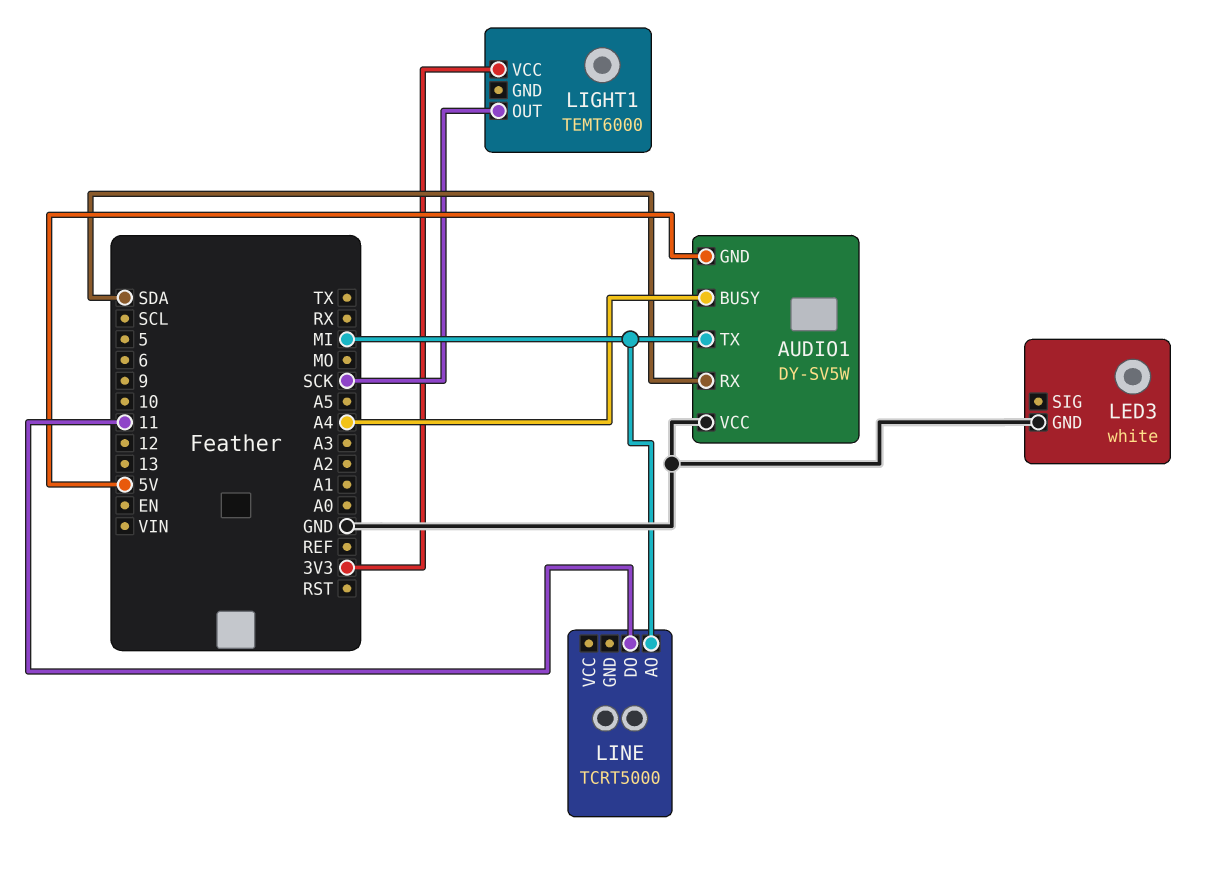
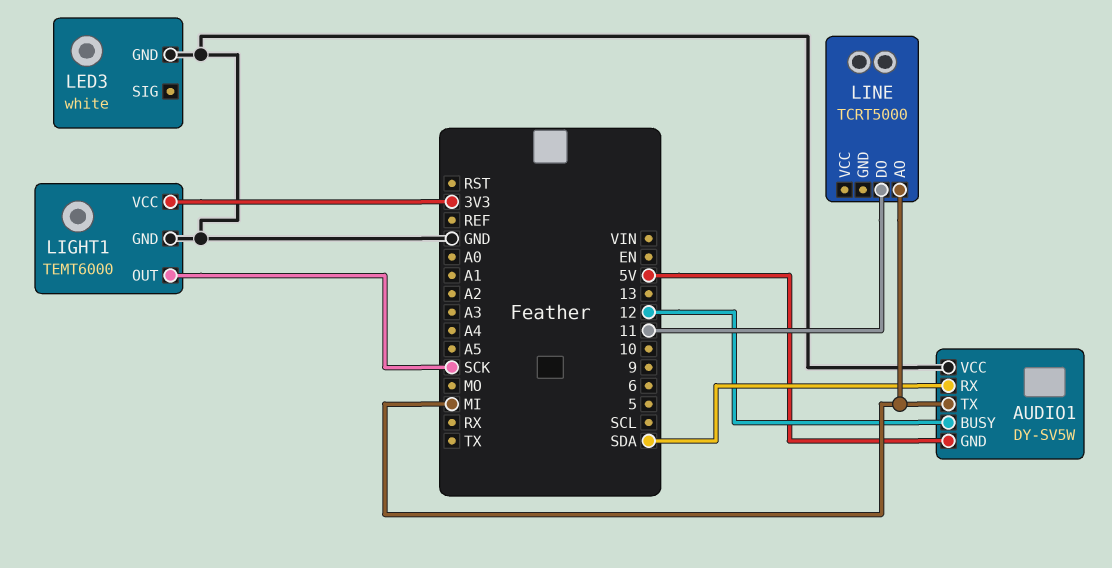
AUDIO1 pin BUSY: A4 -> 12
LIGHT1 pin GND: none -> GND

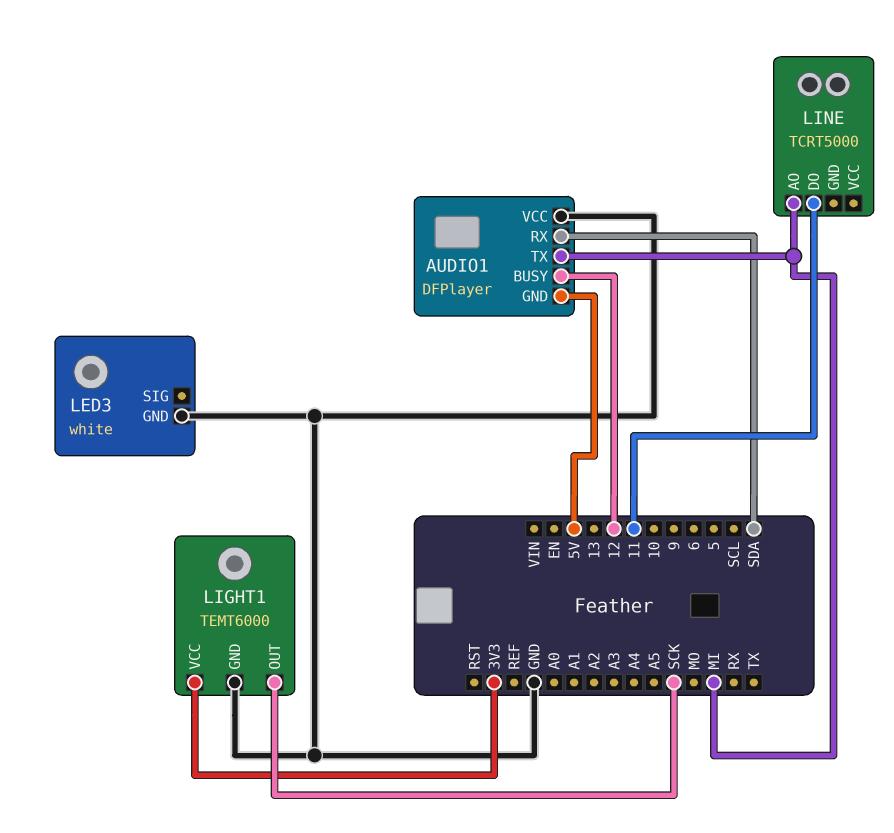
AUDIO1: DY-SV5W -> DFPlayer

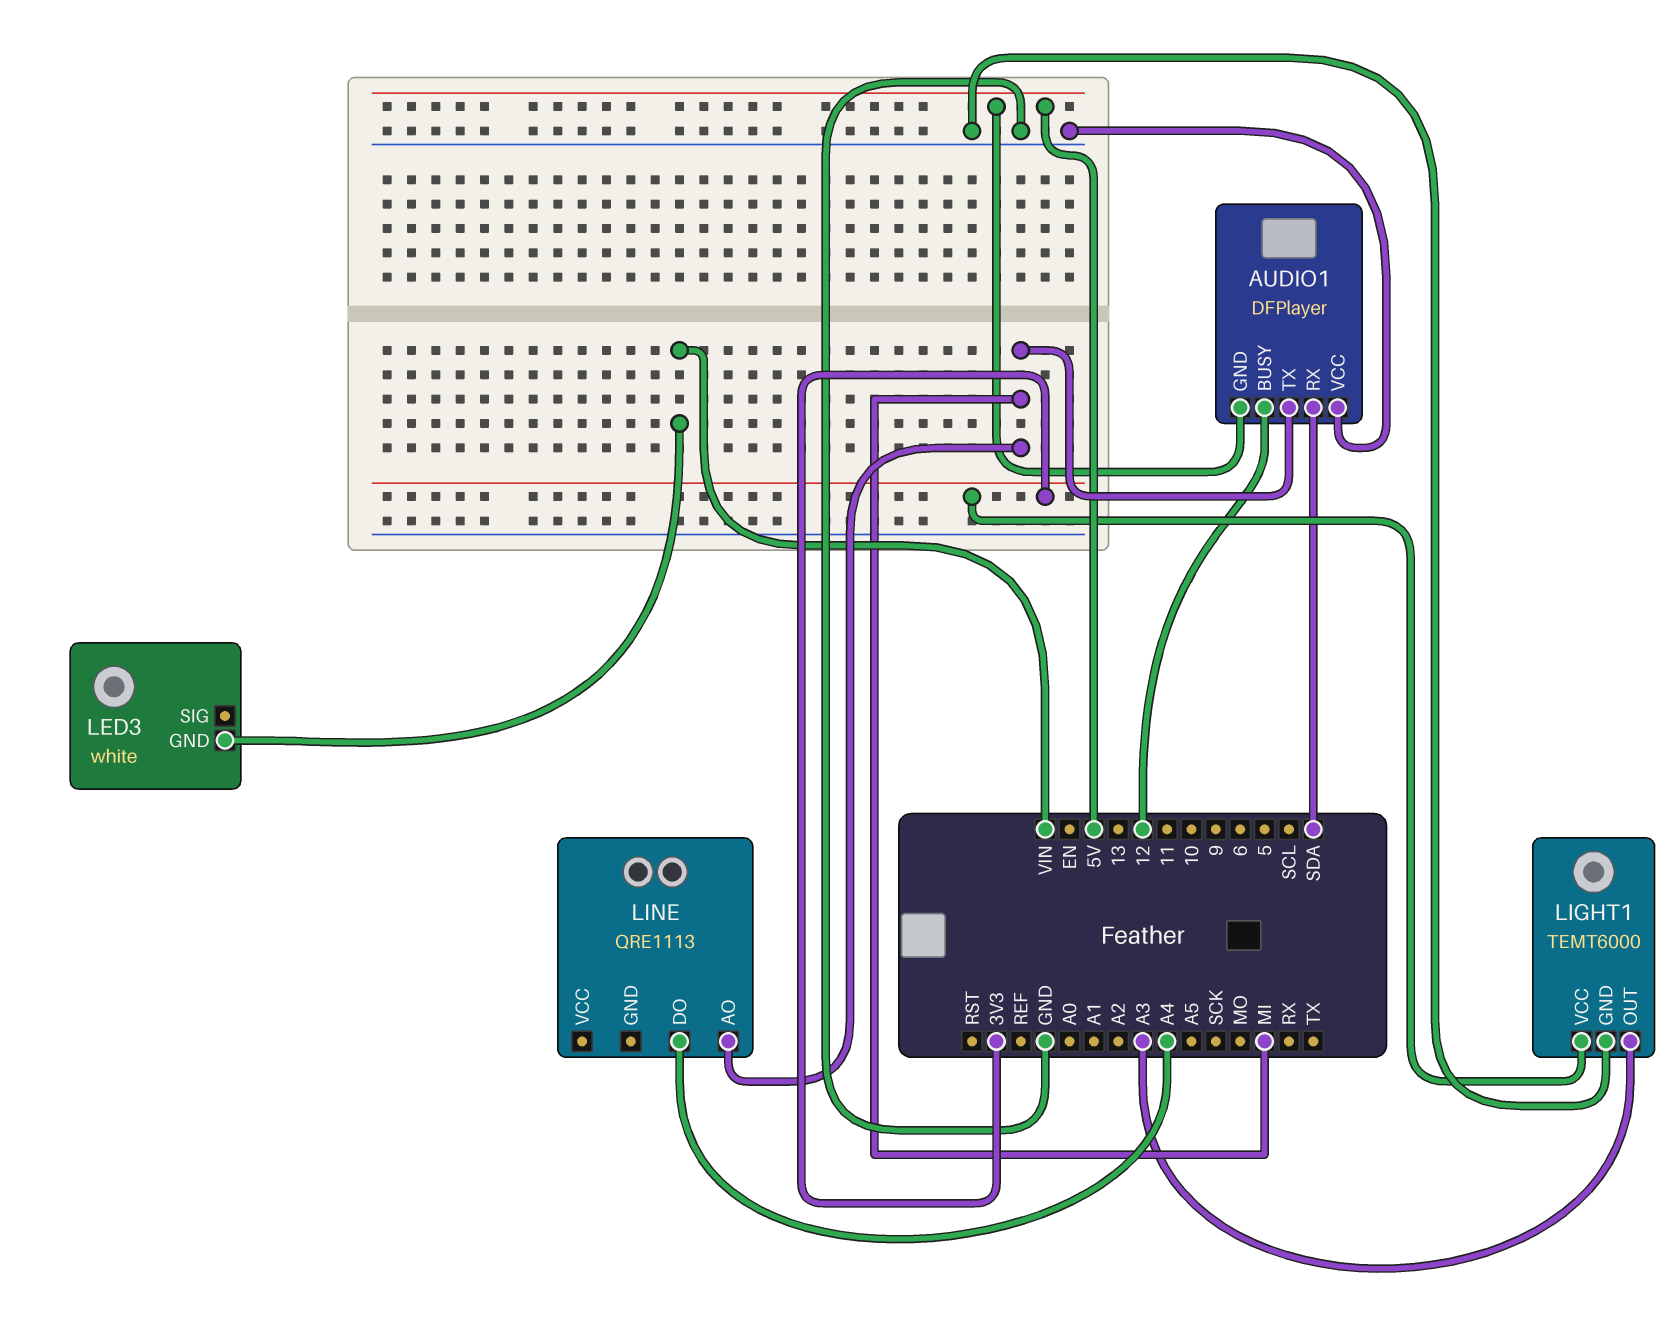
LED3 pin GND: GND -> VIN
LIGHT1 pin OUT: SCK -> A3
LINE: TCRT5000 -> QRE1113
LINE pin DO: 11 -> A4

